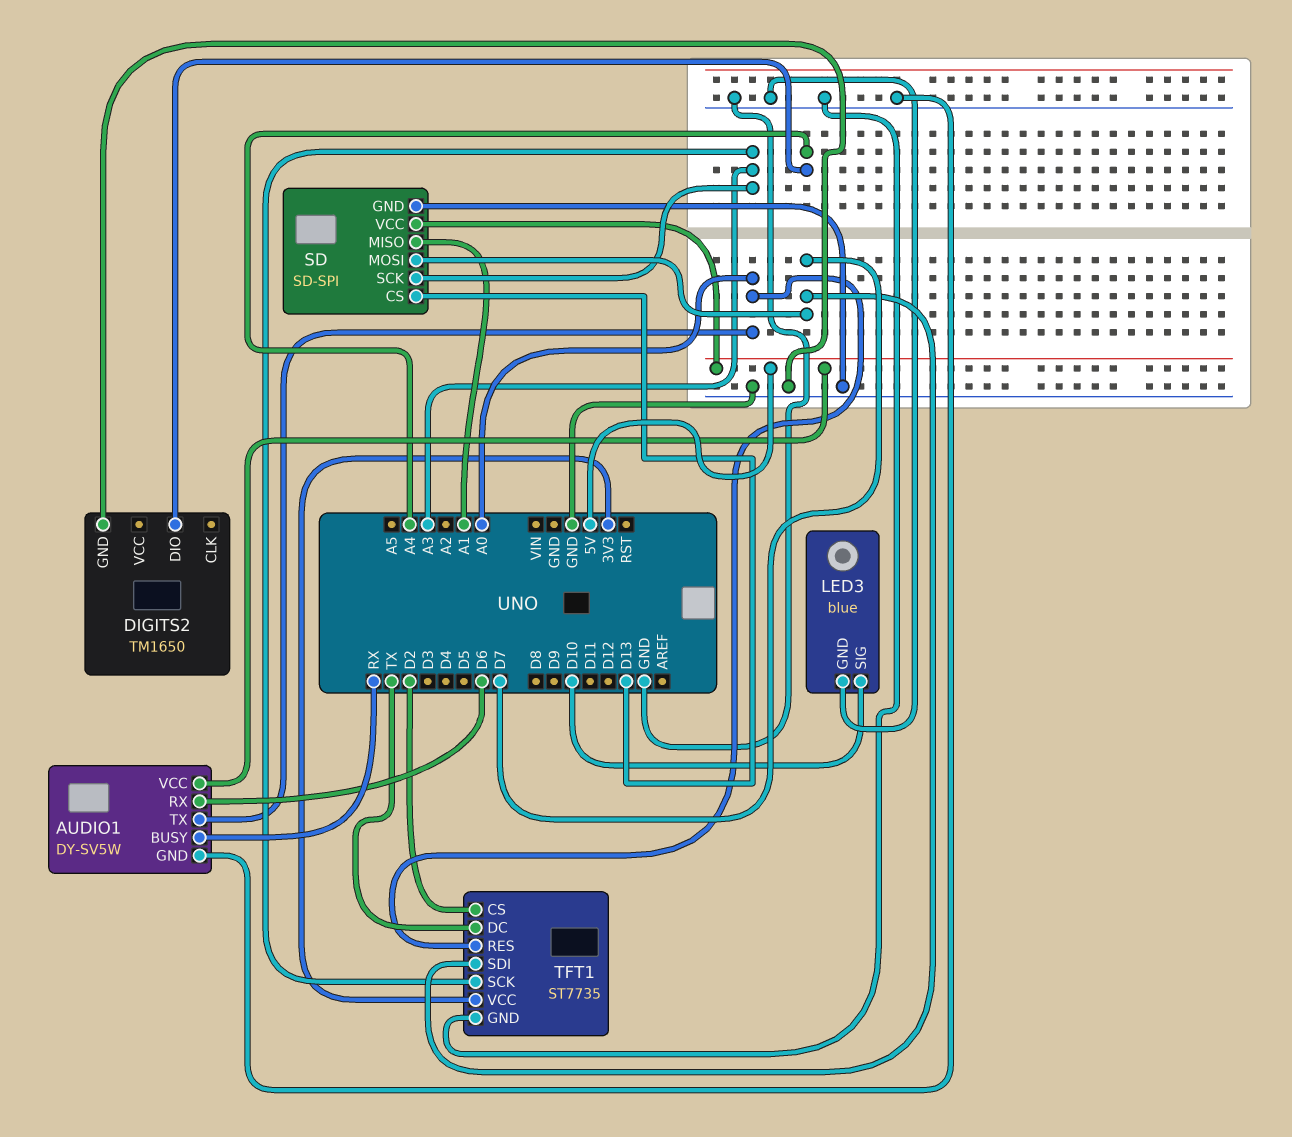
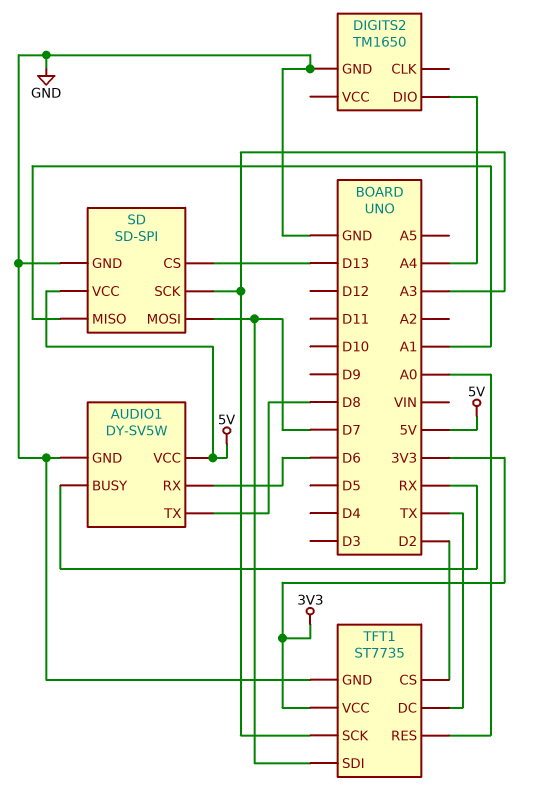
AUDIO1 pin TX: A0 -> D8
LED3: blue -> none
LED3 pin GND: GND -> none
LED3 pin SIG: D10 -> none

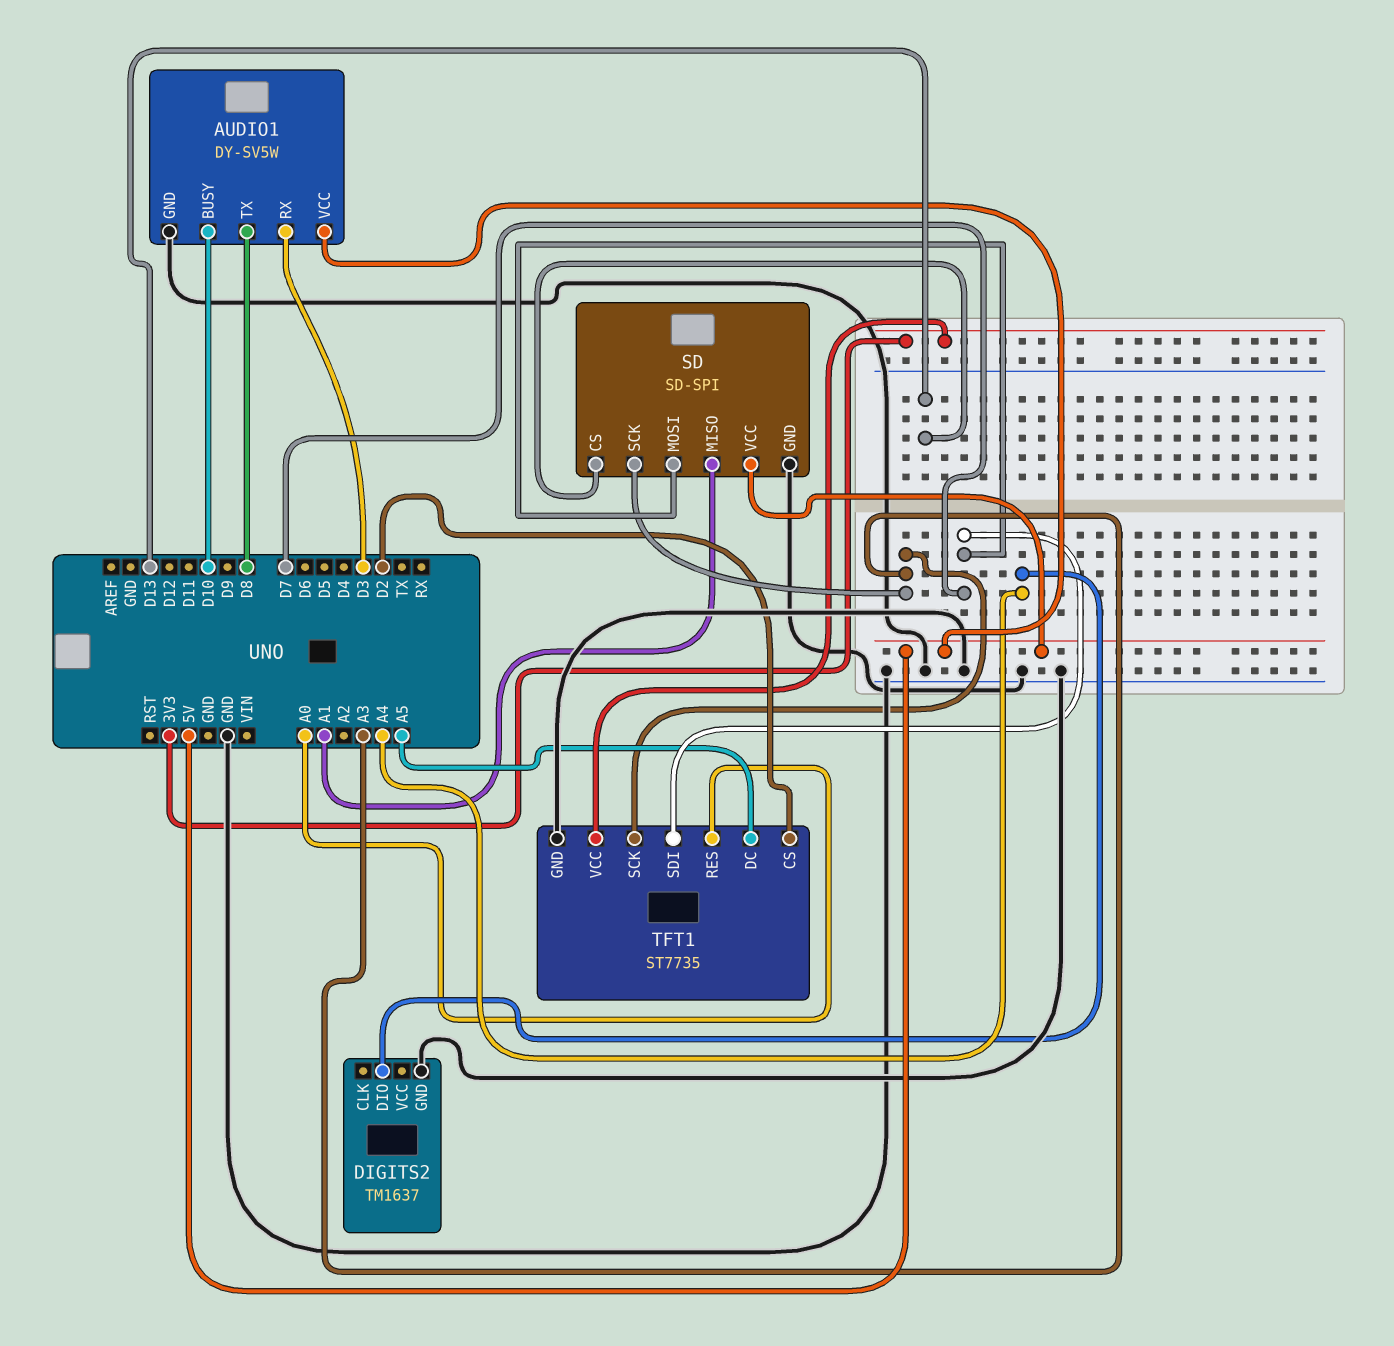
AUDIO1 pin BUSY: RX -> D10
AUDIO1 pin RX: D6 -> D3
DIGITS2: TM1650 -> TM1637
TFT1 pin DC: TX -> A5

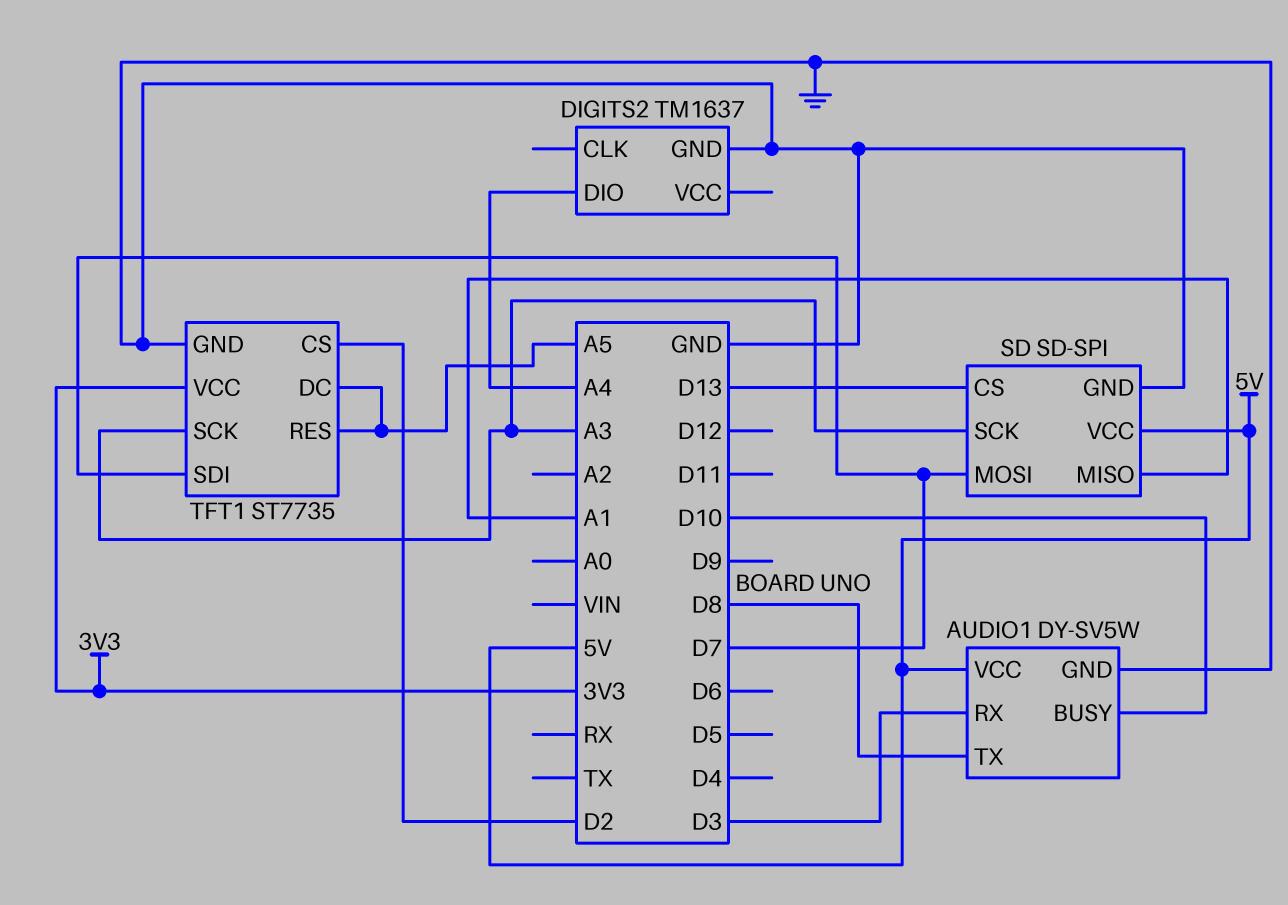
TFT1 pin RES: A0 -> A5

